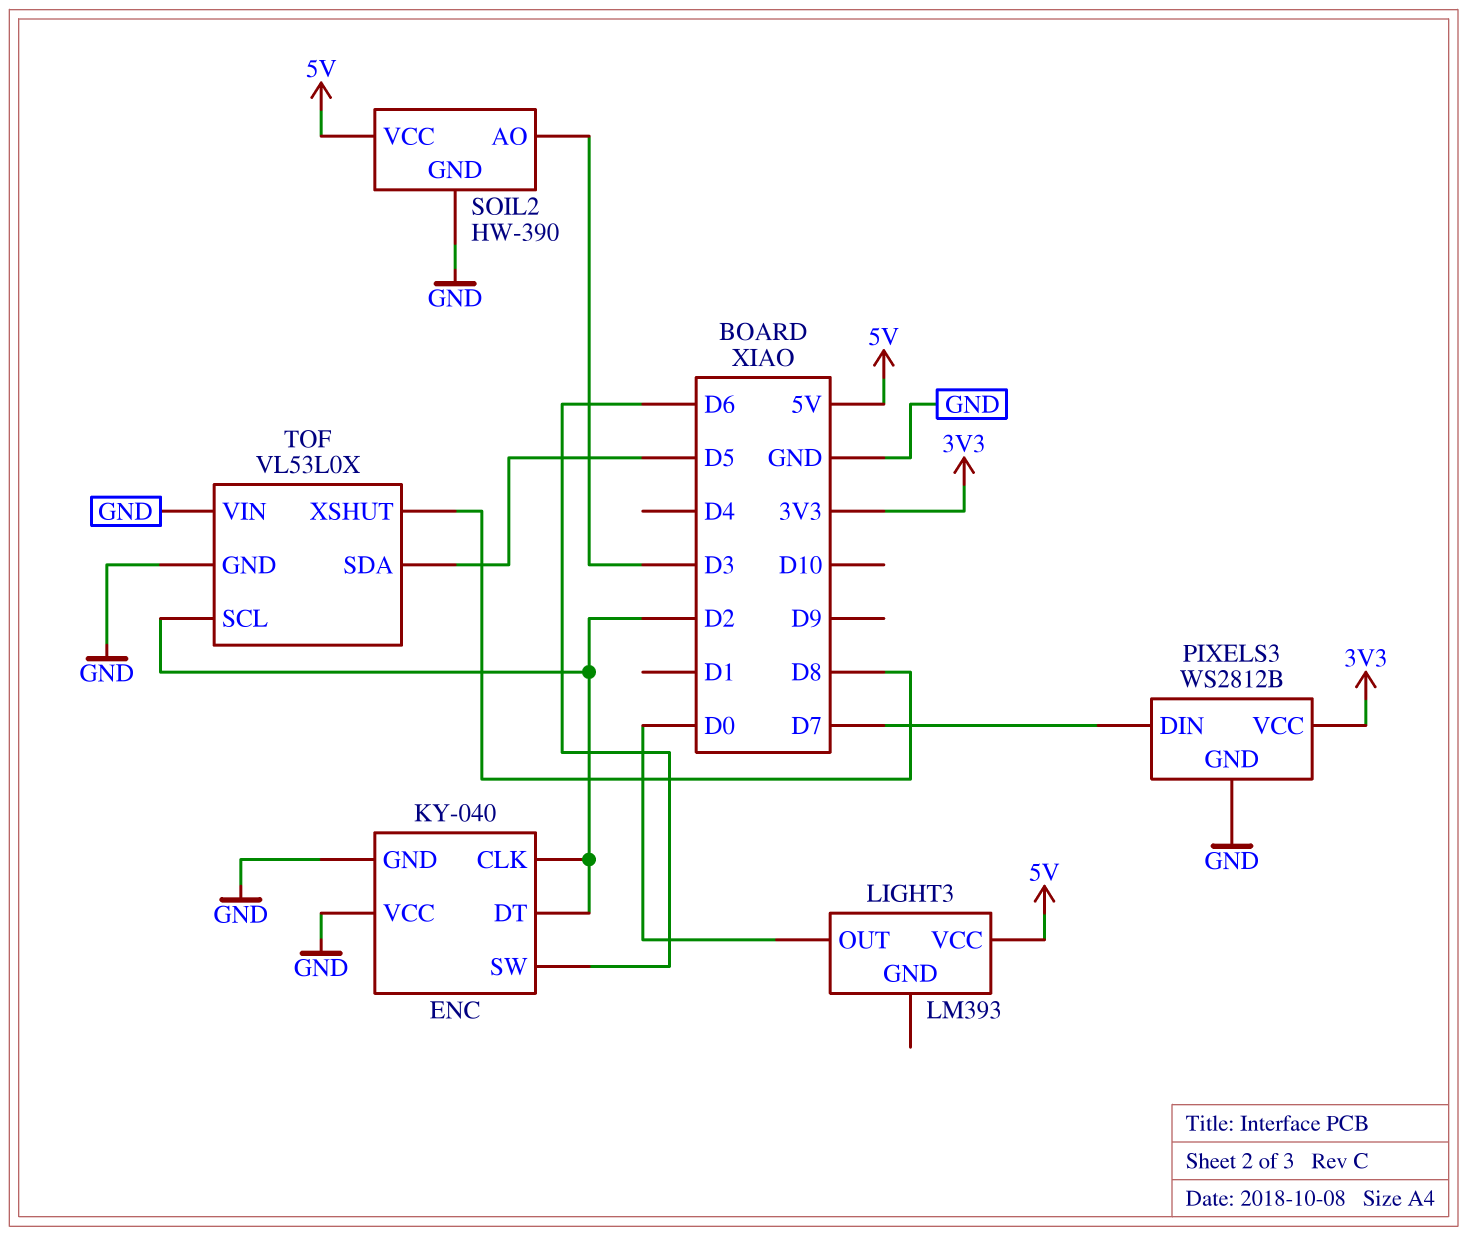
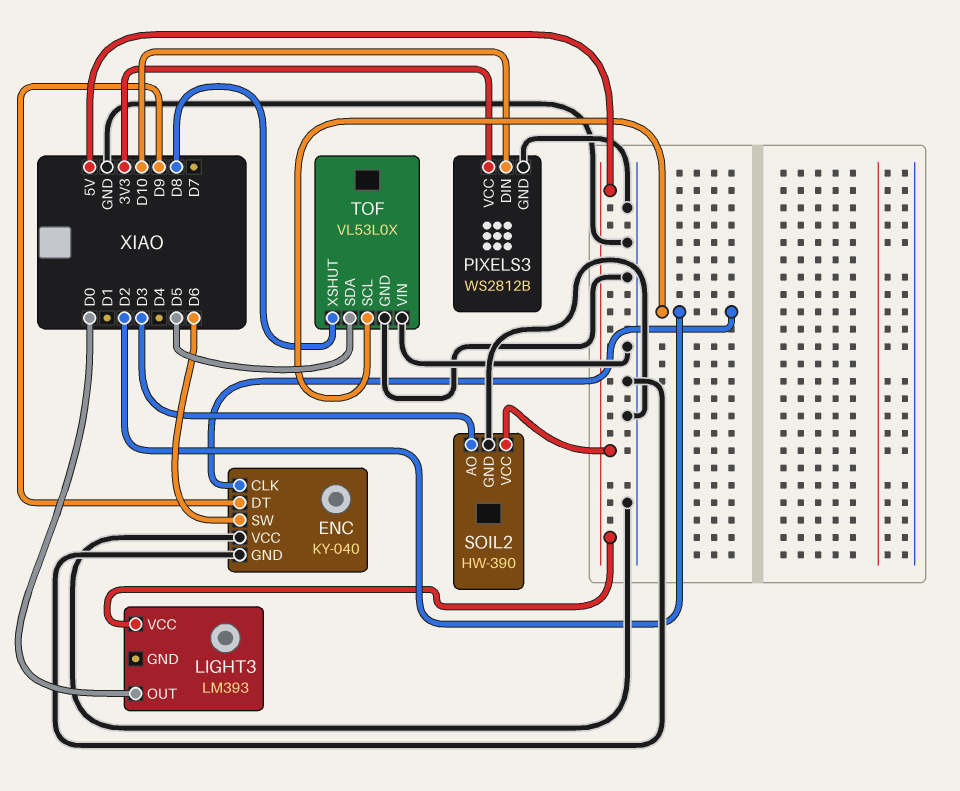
ENC pin DT: D2 -> D9
PIXELS3 pin DIN: D7 -> D10

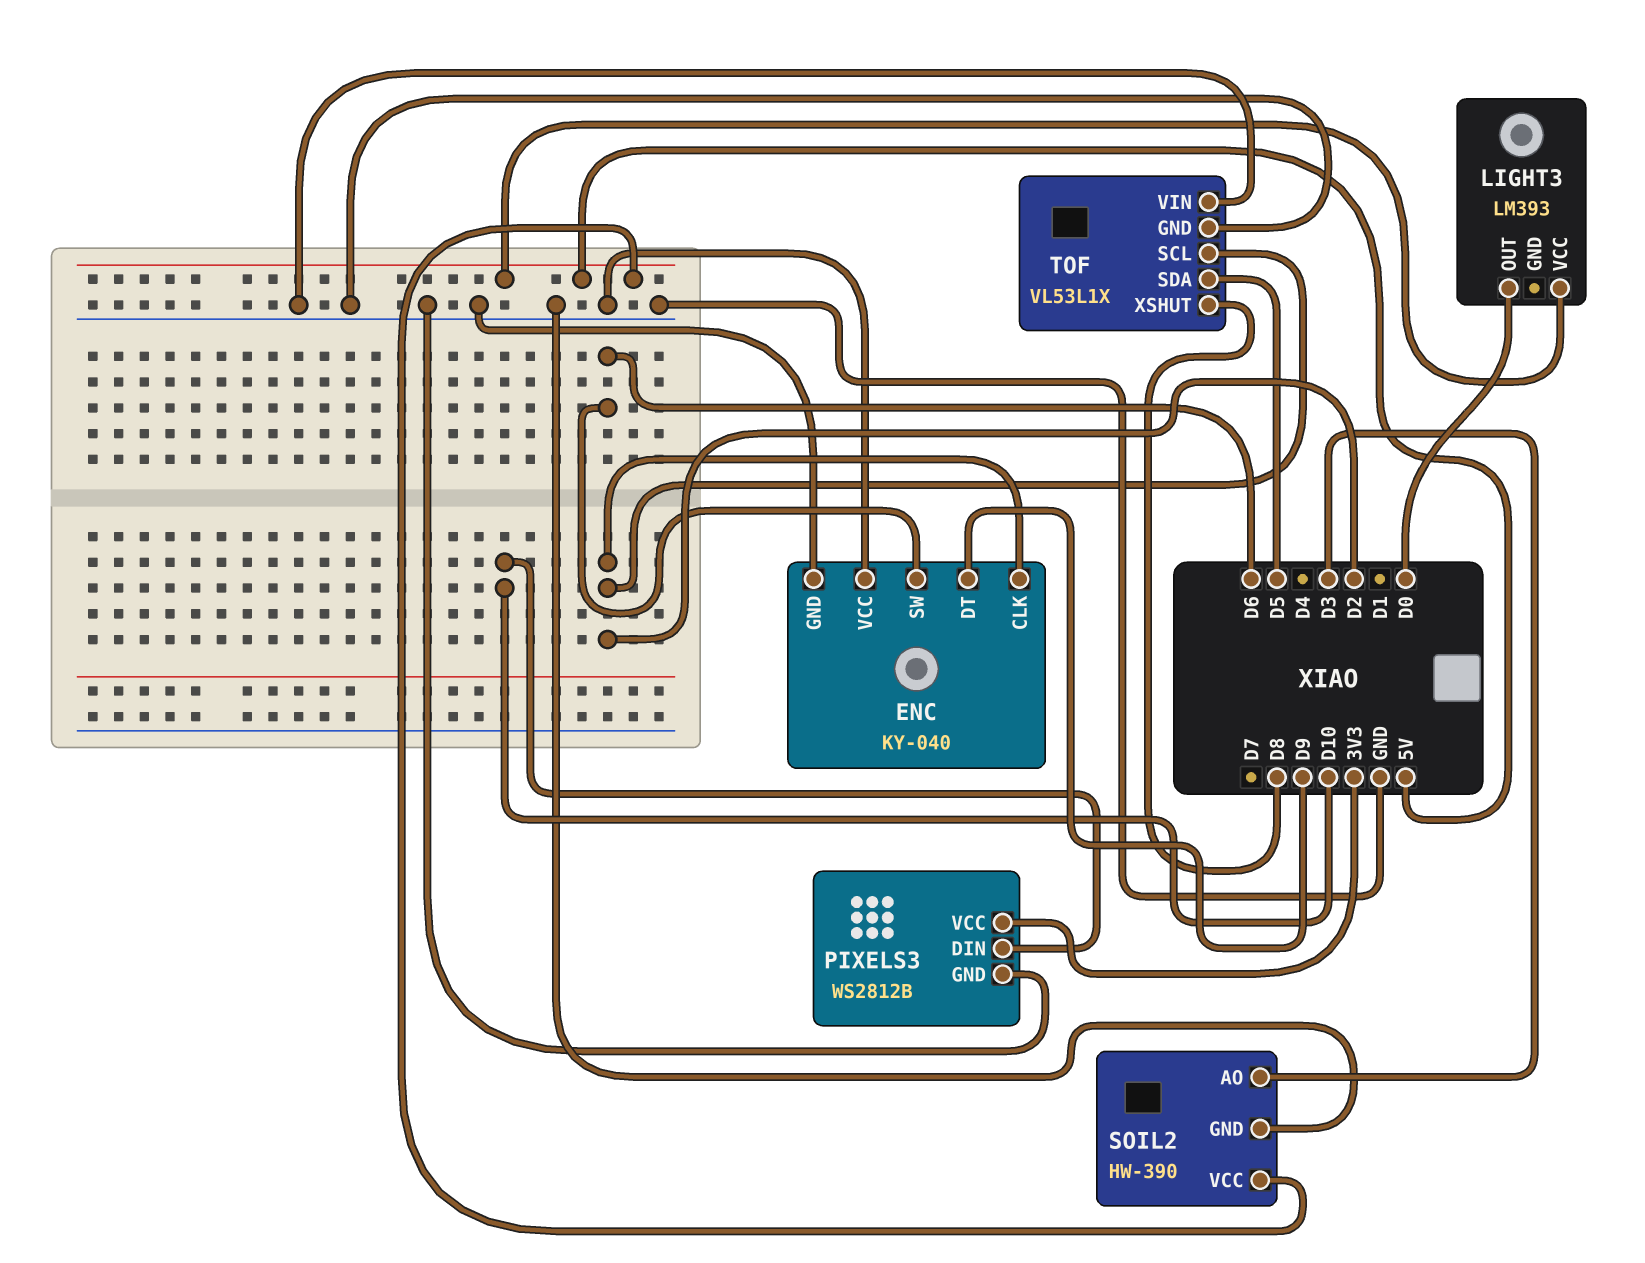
TOF: VL53L0X -> VL53L1X

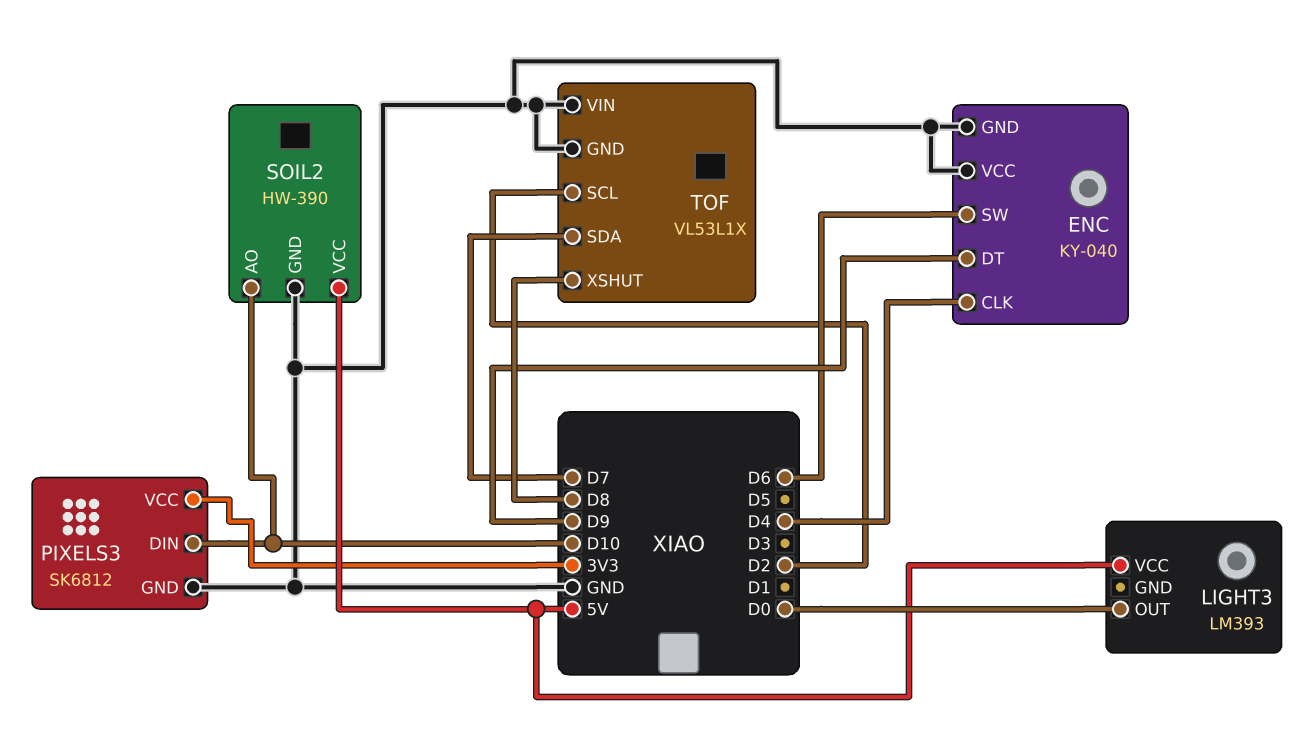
ENC pin CLK: D2 -> D4
PIXELS3: WS2812B -> SK6812
SOIL2 pin AO: D3 -> D10
TOF pin SDA: D5 -> D7

